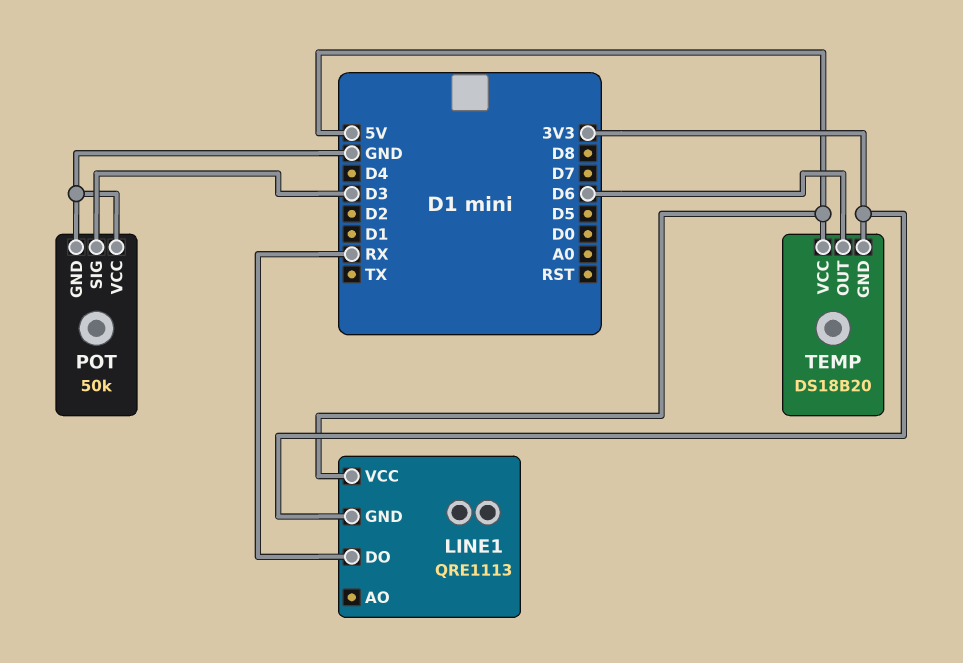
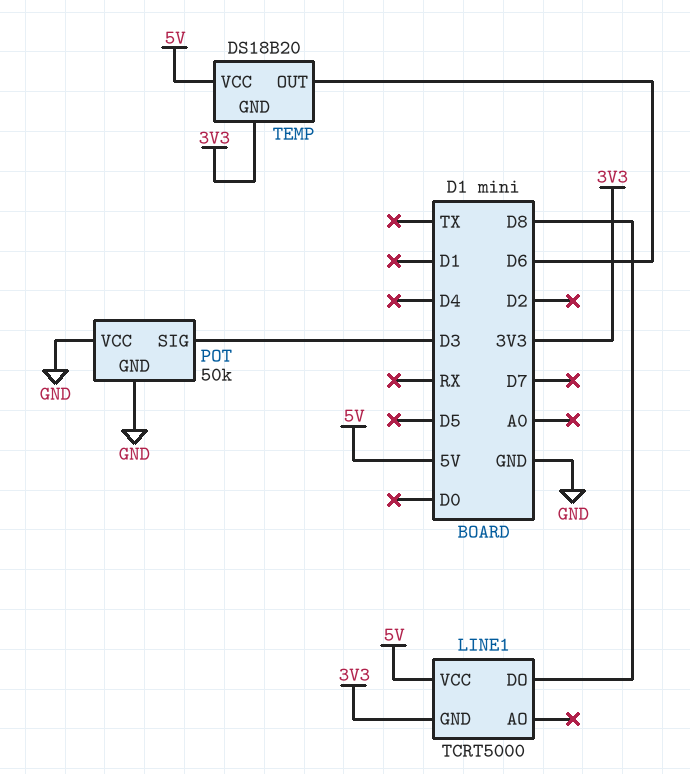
LINE1: QRE1113 -> TCRT5000
LINE1 pin DO: RX -> D8

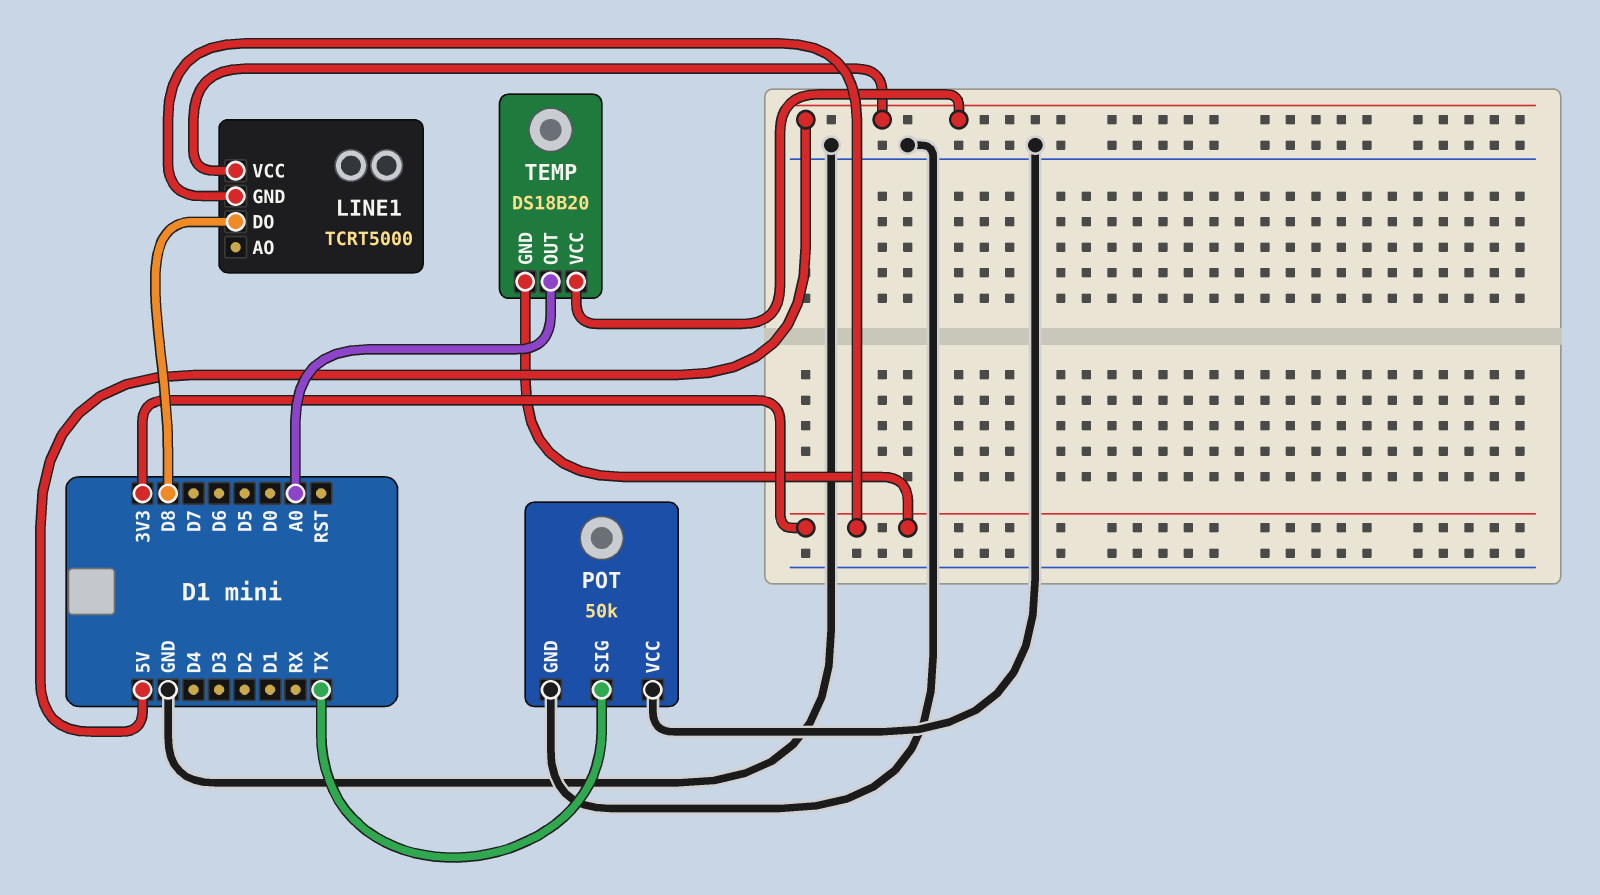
POT pin SIG: D3 -> TX
TEMP pin OUT: D6 -> A0

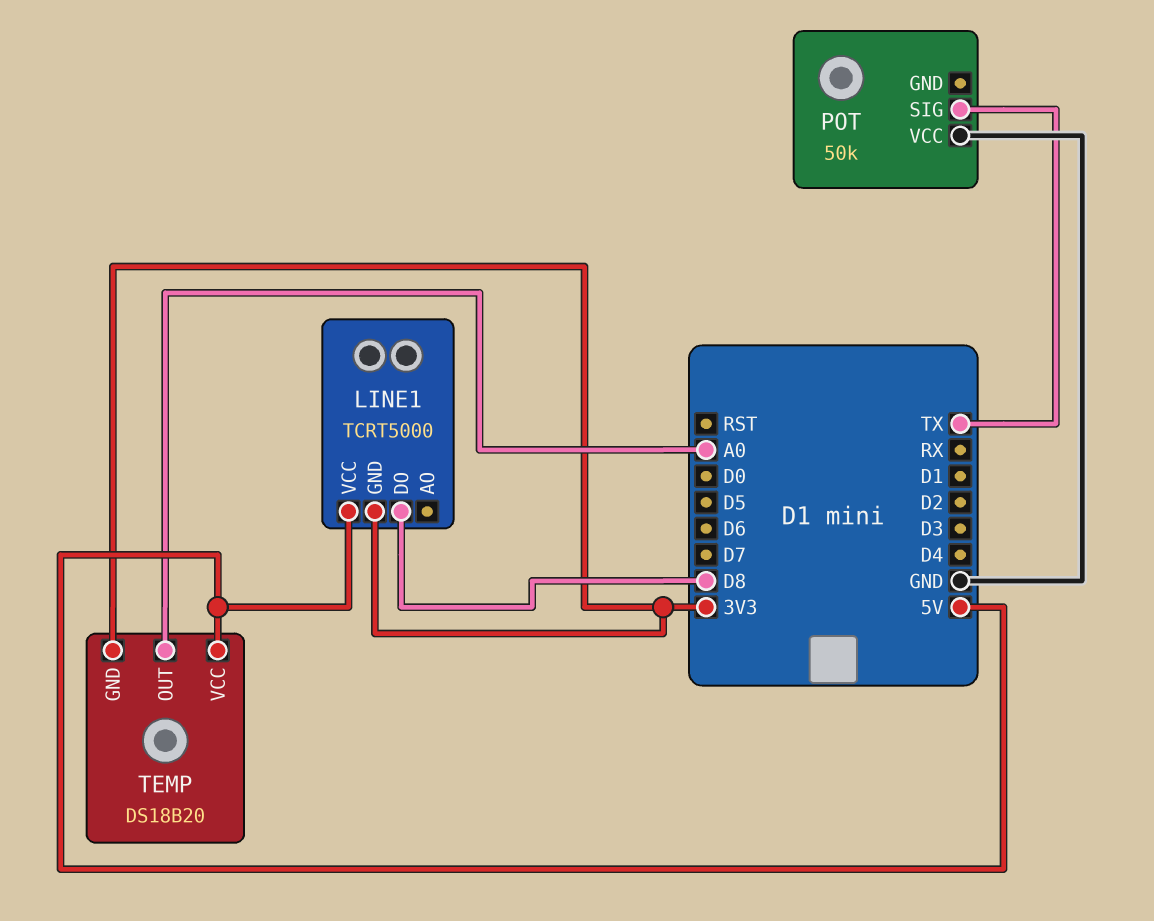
POT pin GND: GND -> none

